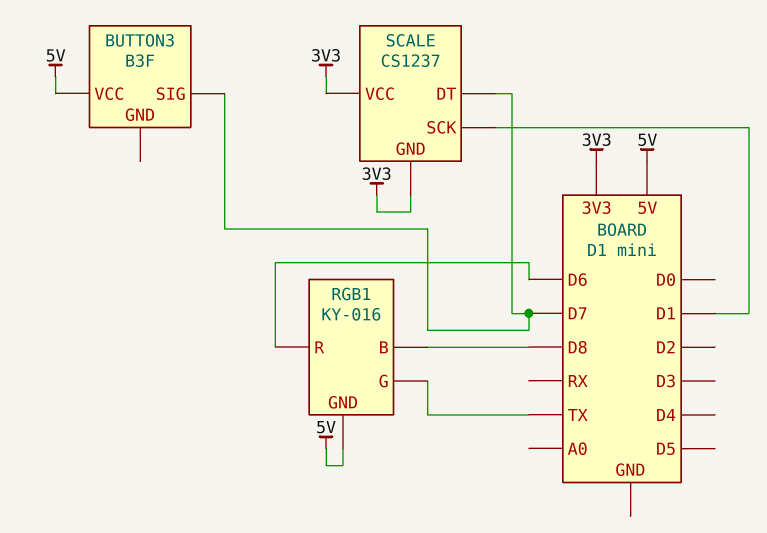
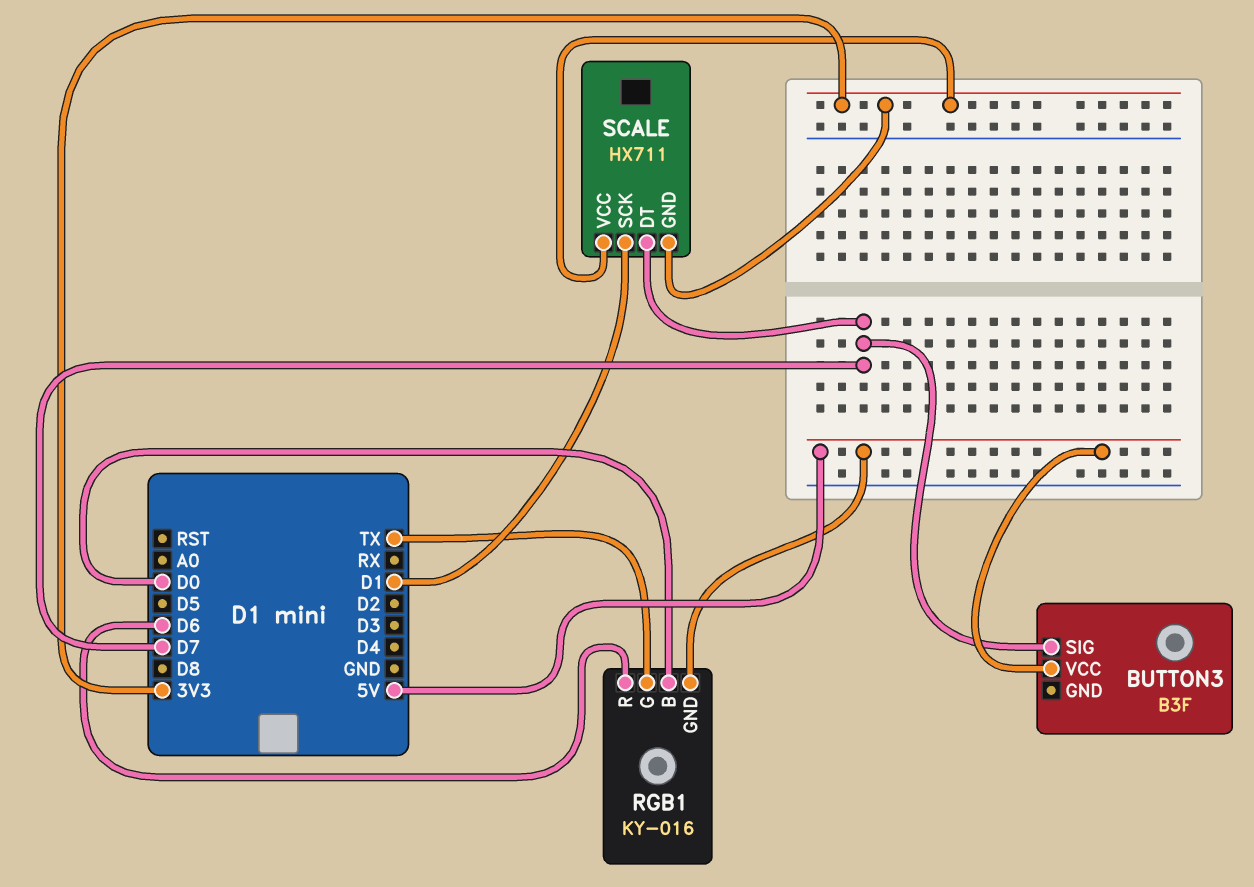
RGB1 pin B: D8 -> D0
SCALE: CS1237 -> HX711

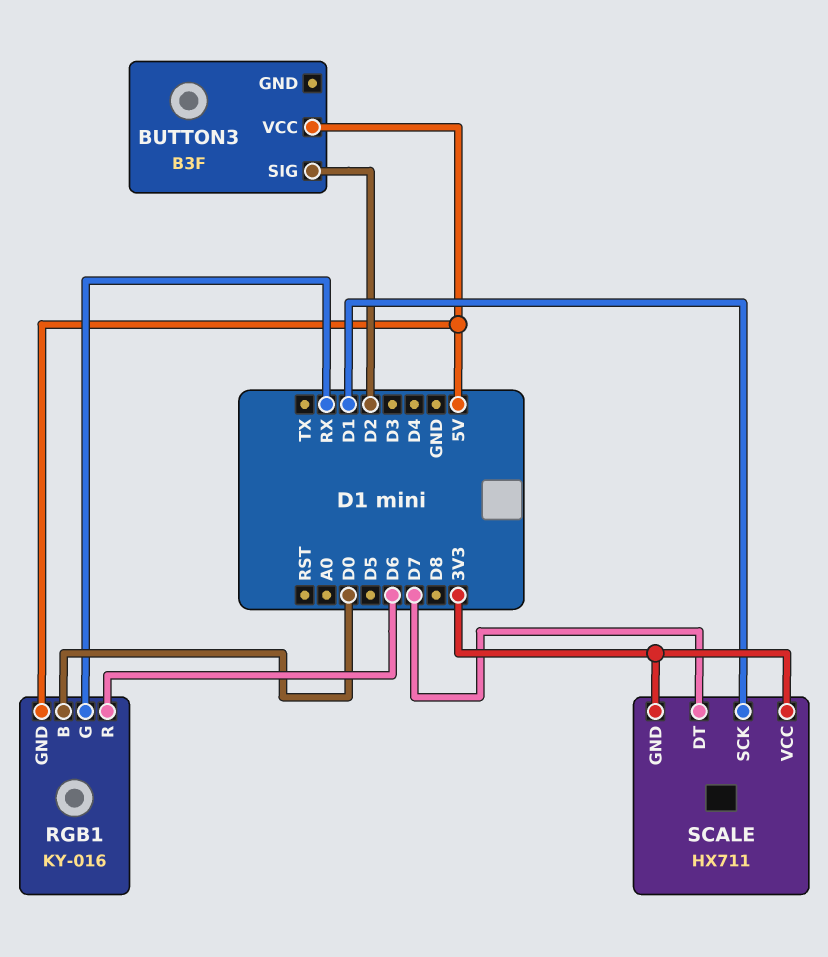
BUTTON3 pin SIG: D7 -> D2
RGB1 pin G: TX -> RX

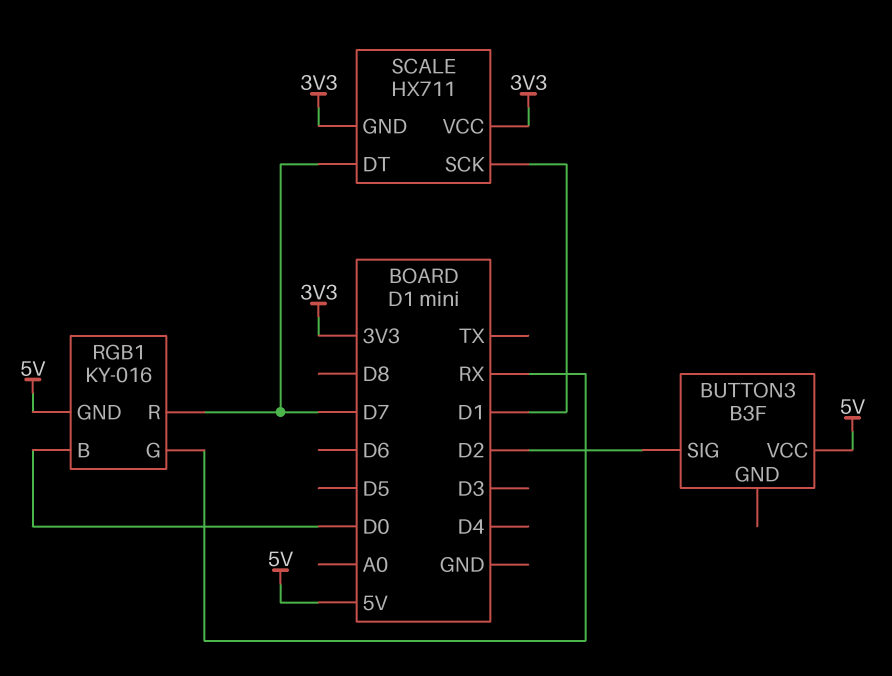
RGB1 pin R: D6 -> D7

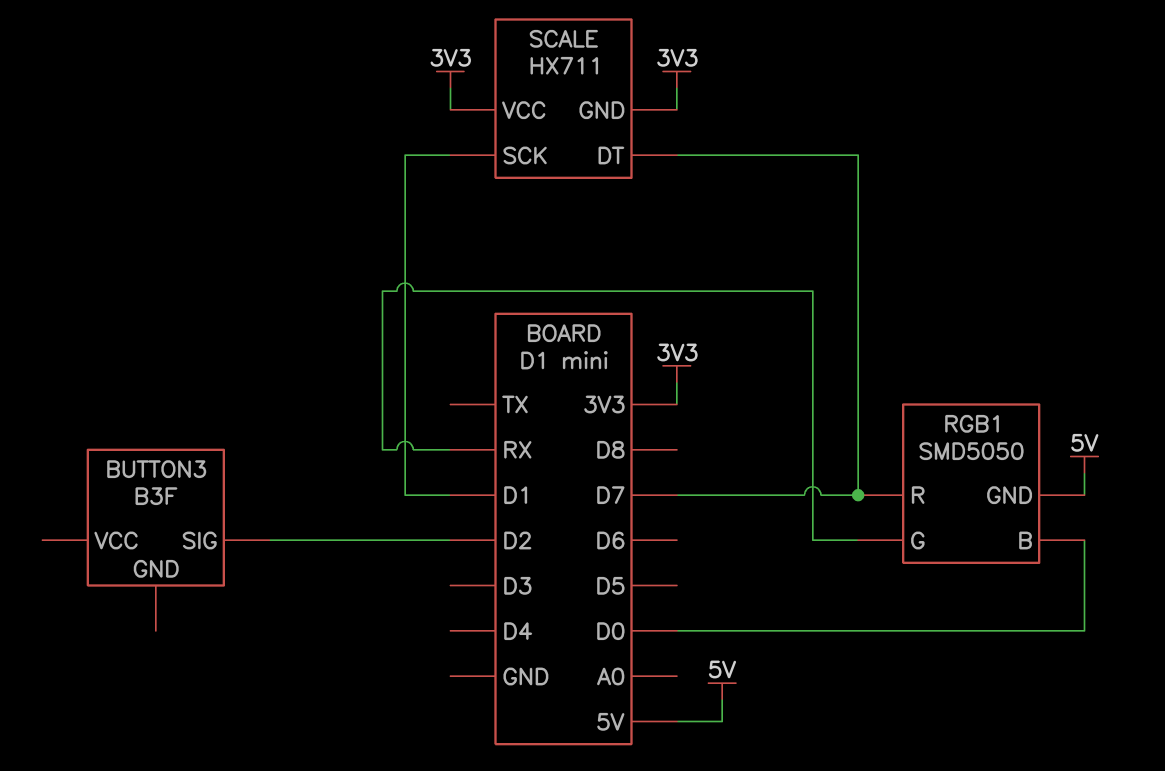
BUTTON3 pin VCC: 5V -> none
RGB1: KY-016 -> SMD5050

